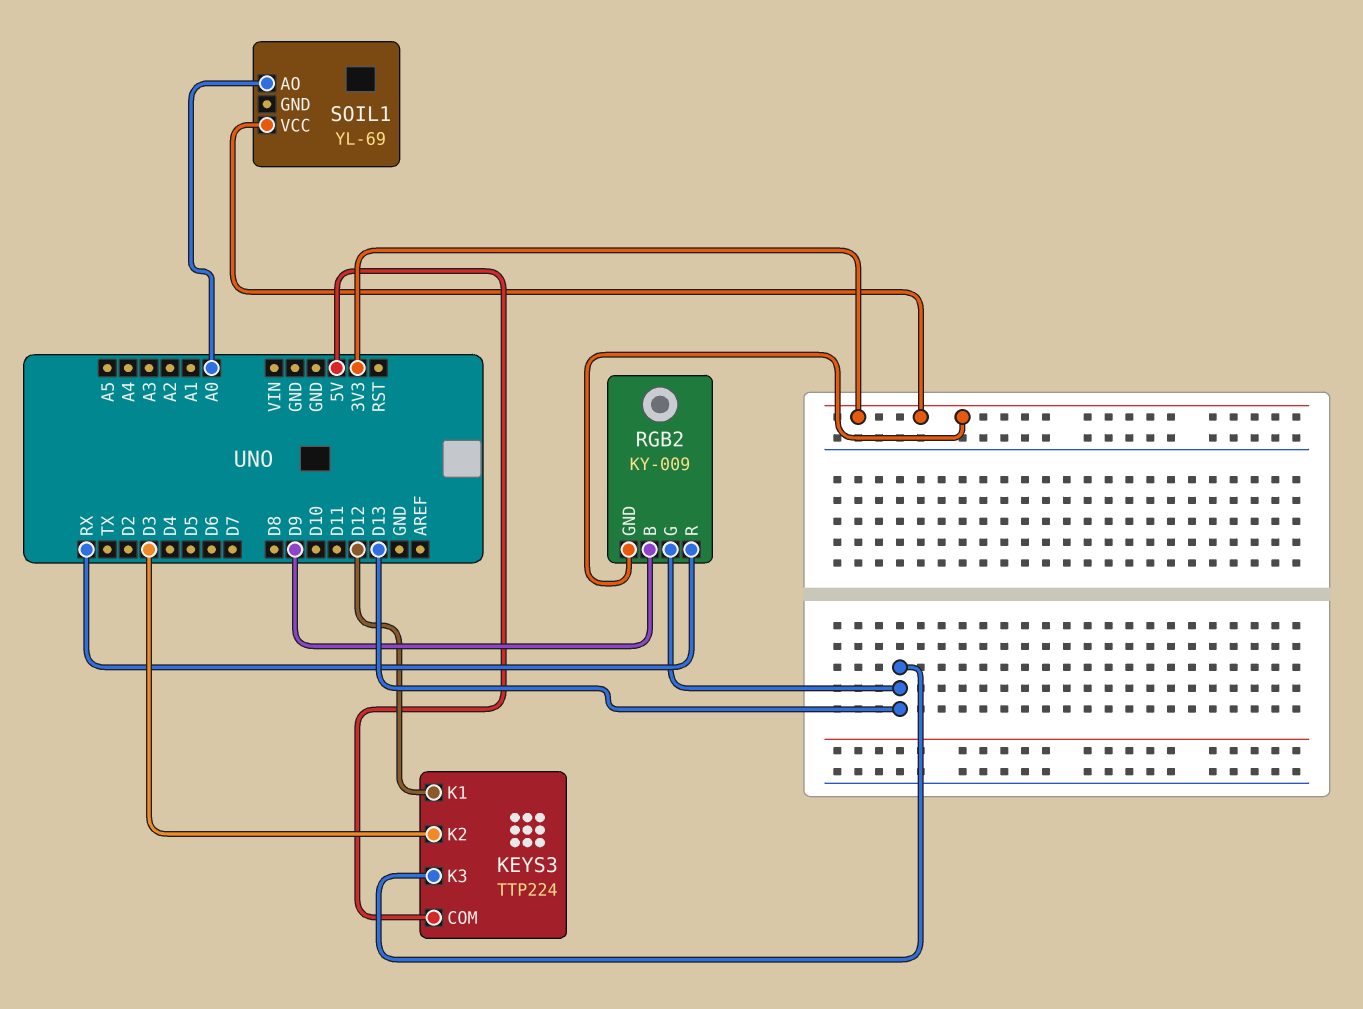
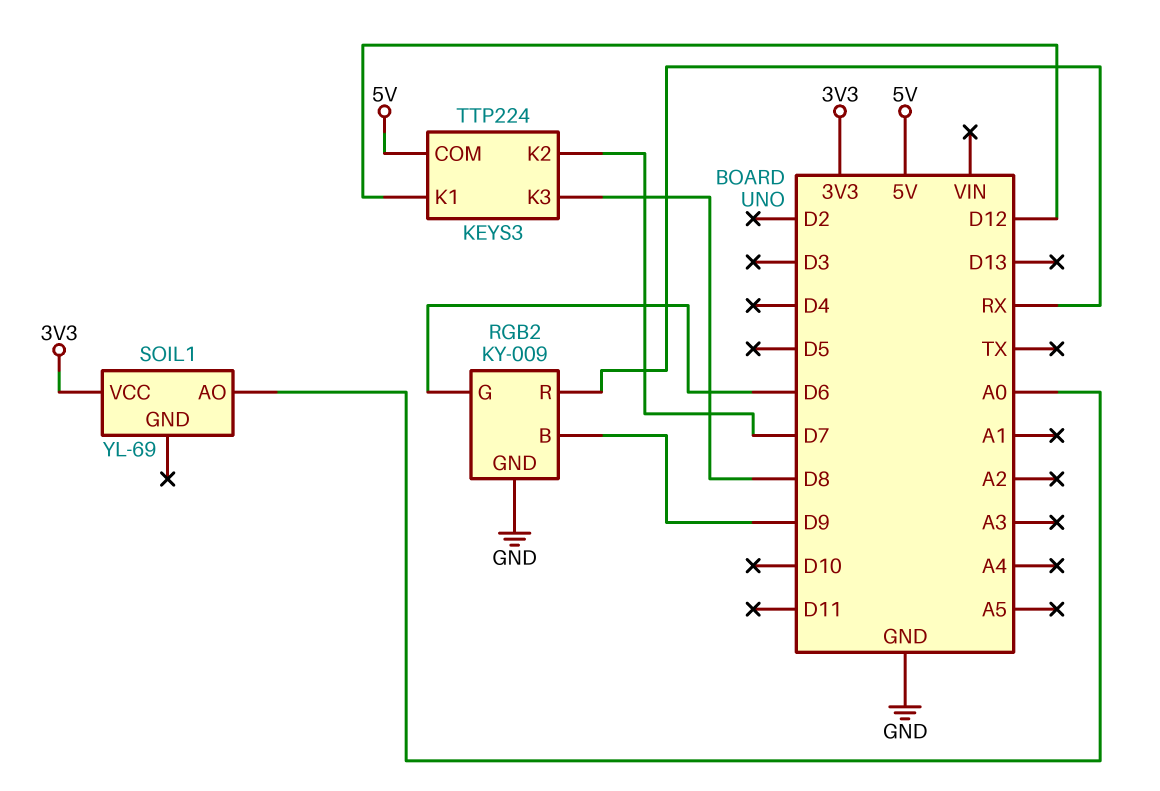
KEYS3 pin K2: D3 -> D7
KEYS3 pin K3: D13 -> D8
RGB2 pin G: D13 -> D6
RGB2 pin GND: 3V3 -> GND

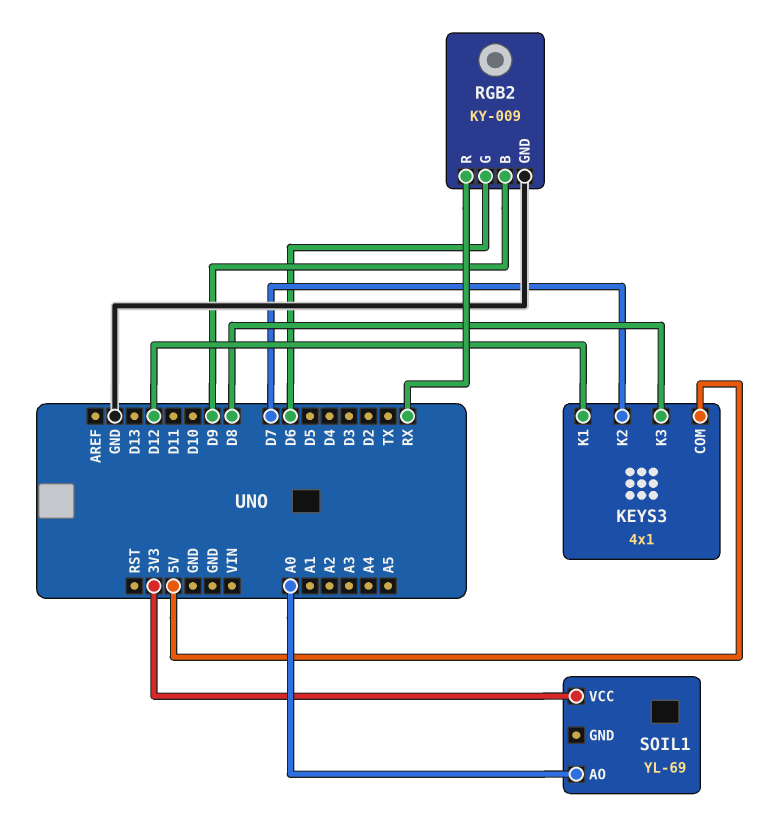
KEYS3: TTP224 -> 4x1

